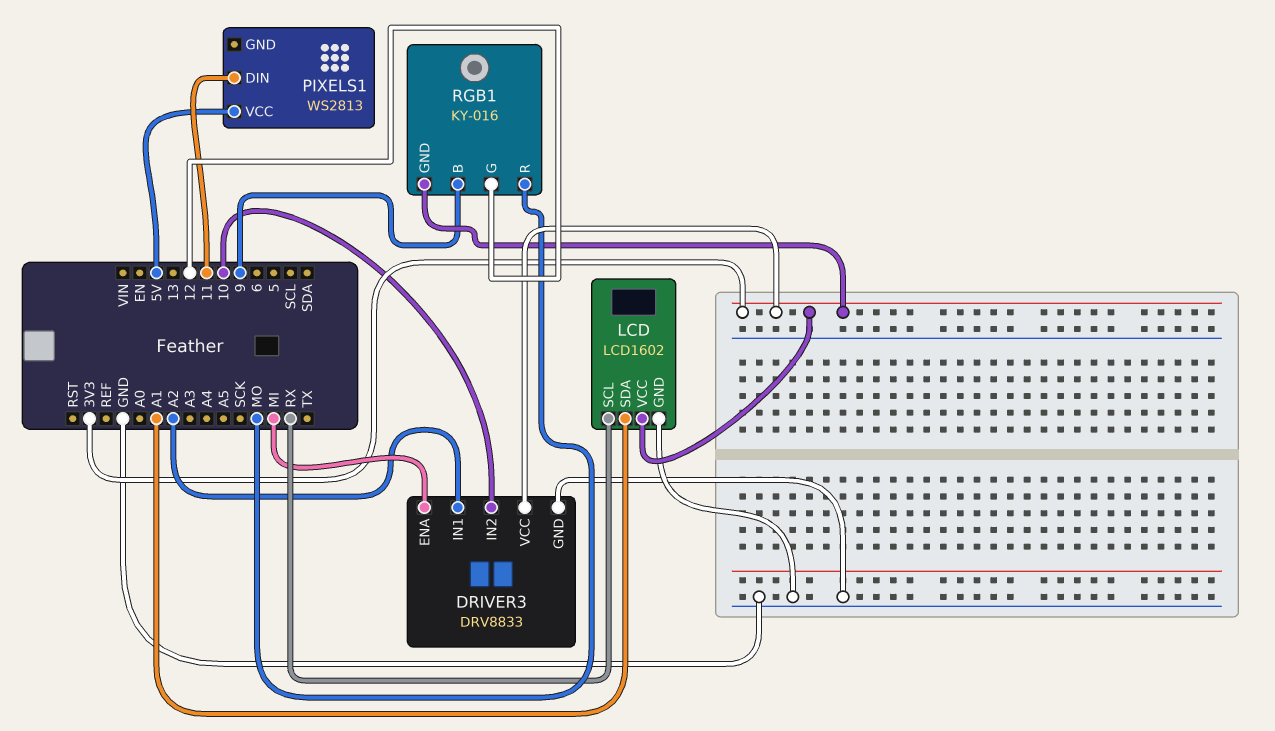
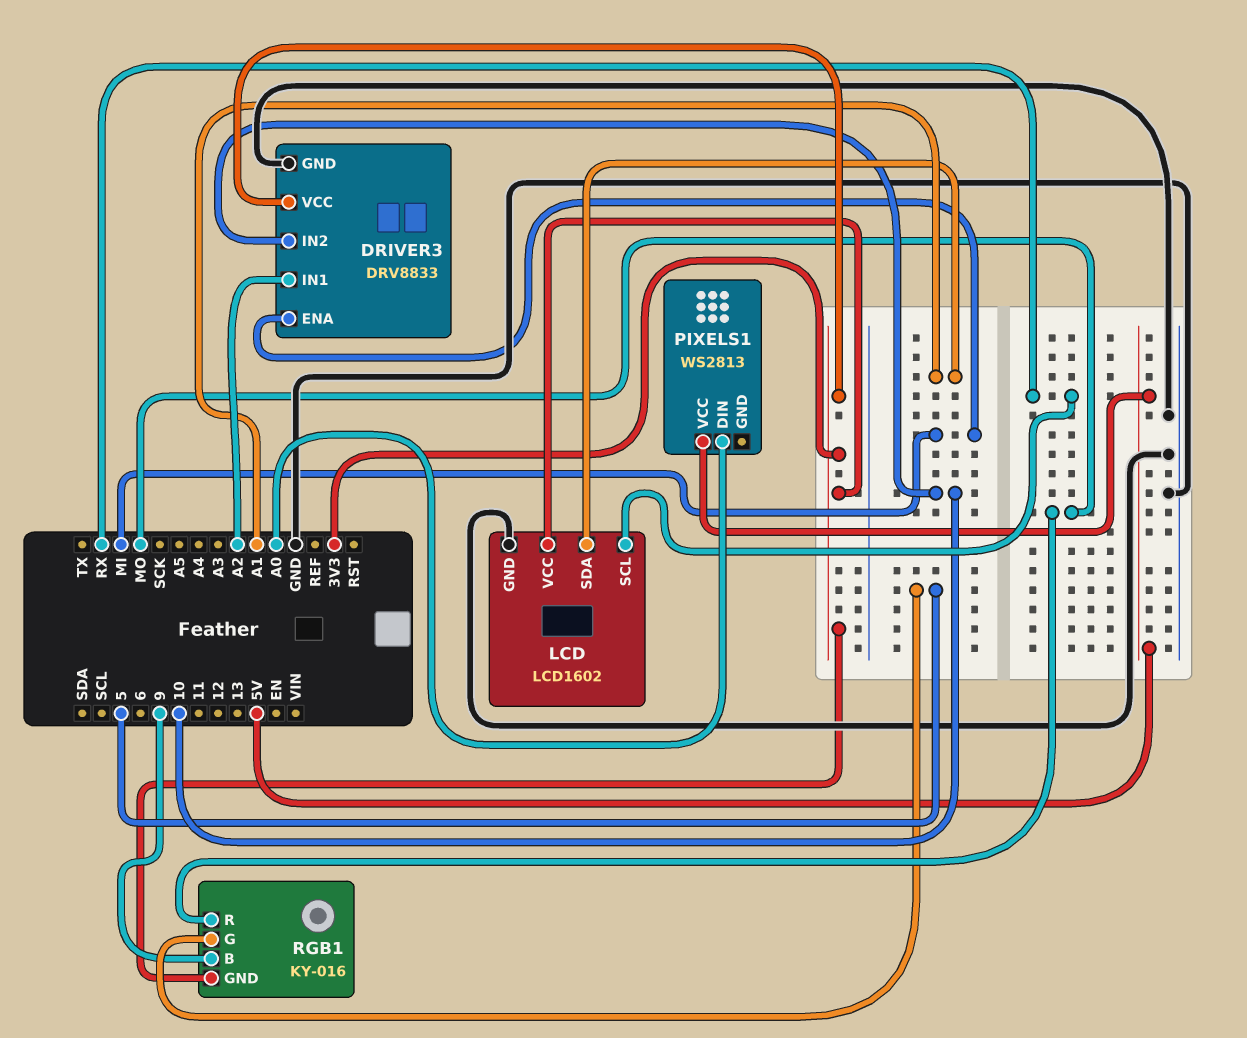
PIXELS1 pin DIN: 11 -> A0
RGB1 pin G: 12 -> 5

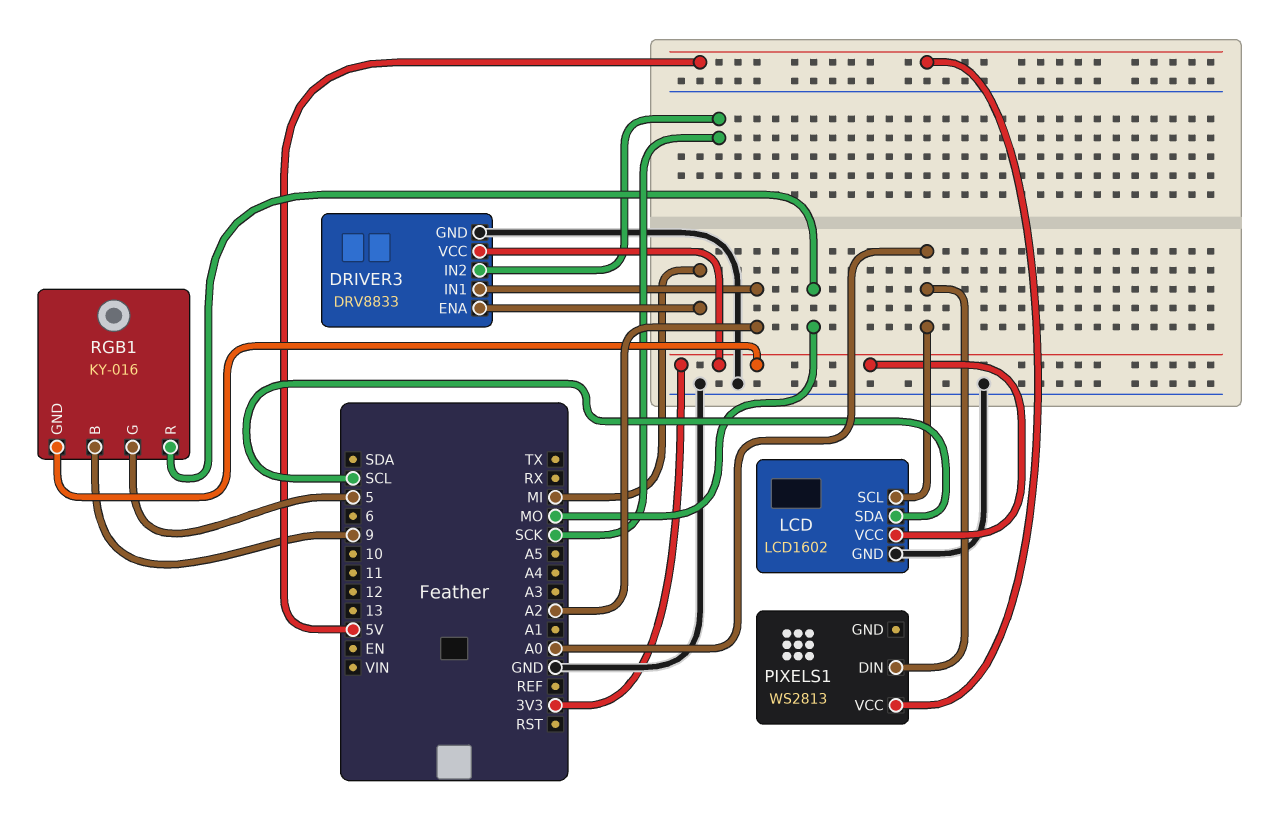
DRIVER3 pin IN2: 10 -> SCK
LCD pin SCL: RX -> A0
LCD pin SDA: A1 -> SCL

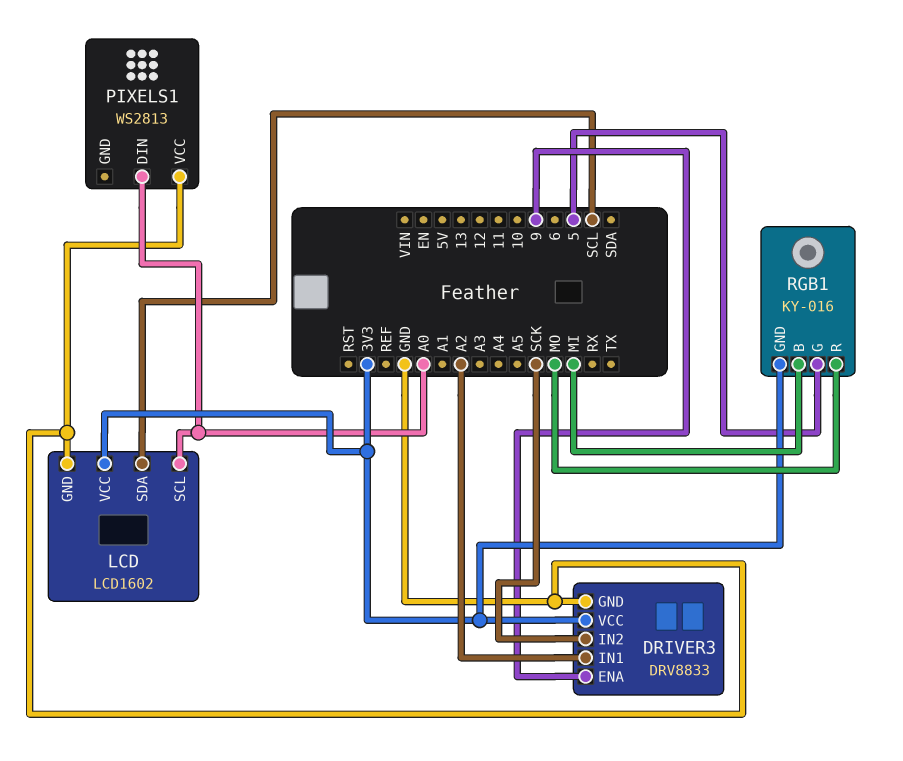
DRIVER3 pin ENA: MI -> 9
PIXELS1 pin VCC: 5V -> GND
RGB1 pin B: 9 -> MI

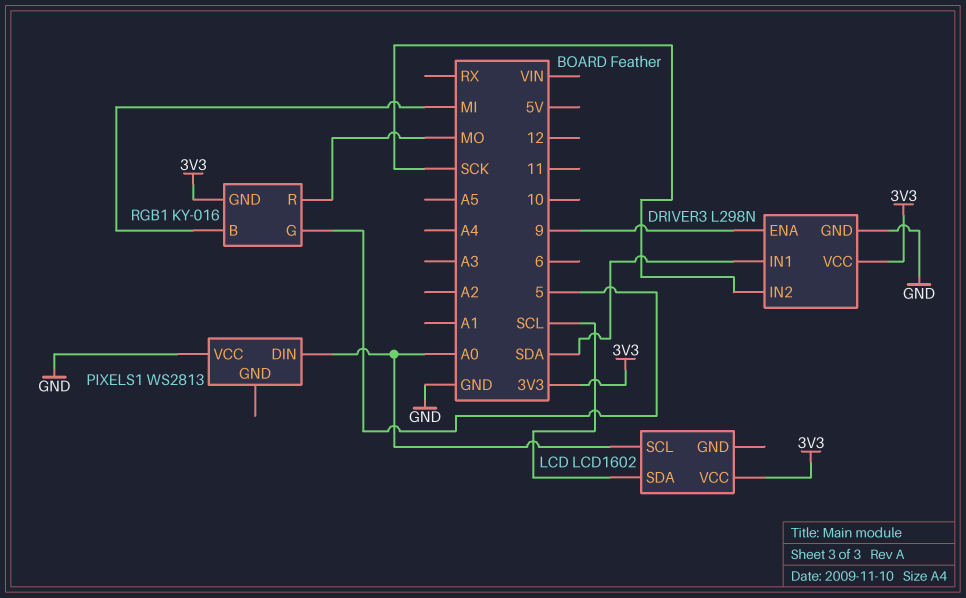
DRIVER3: DRV8833 -> L298N
DRIVER3 pin IN1: A2 -> SDA
LCD pin GND: GND -> none

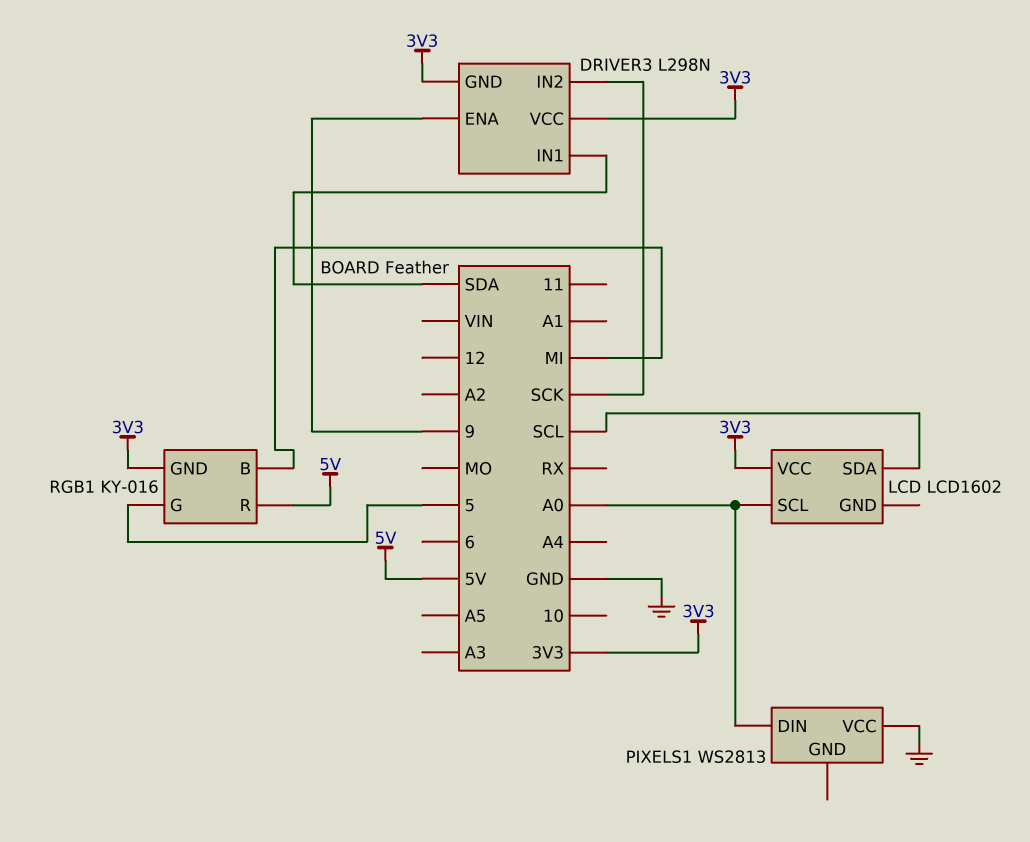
DRIVER3 pin GND: GND -> 3V3
RGB1 pin R: MO -> 5V

